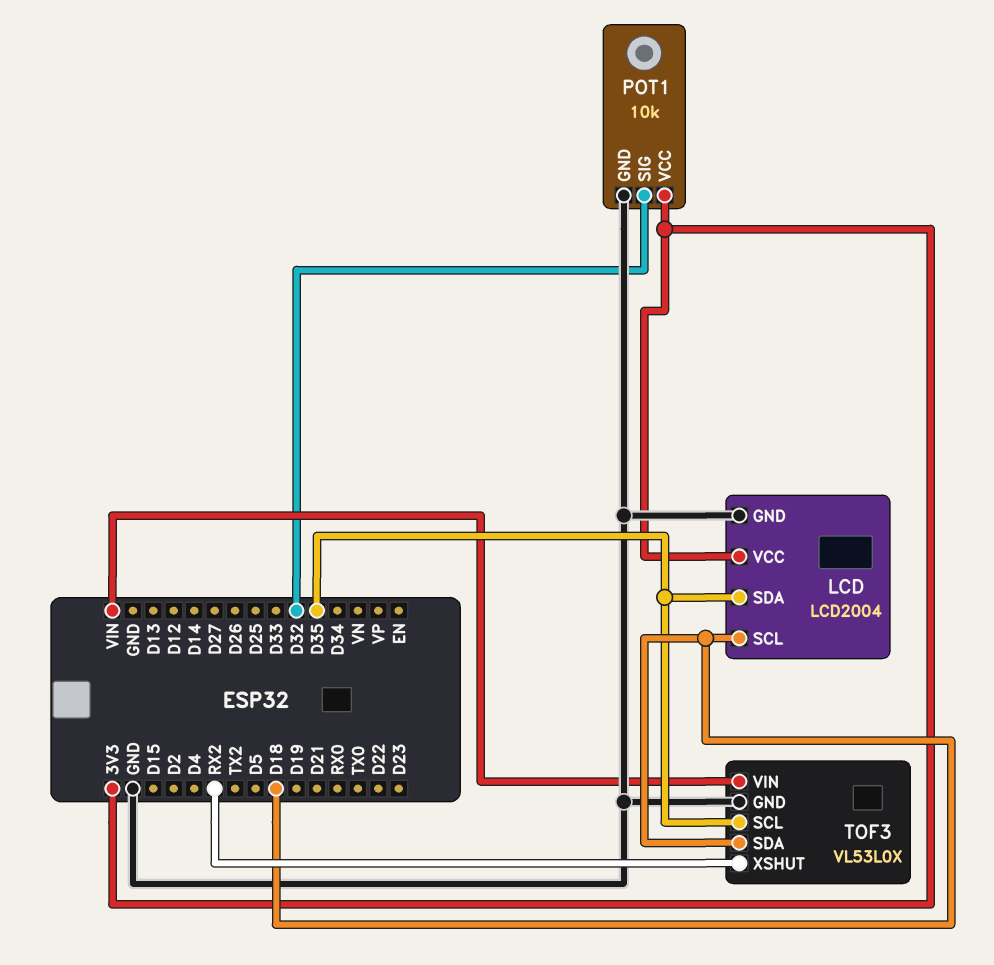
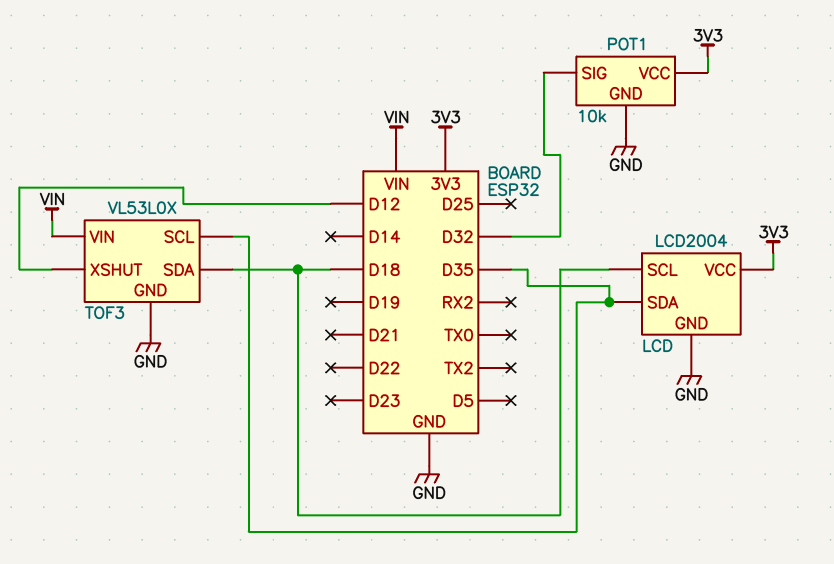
TOF3 pin XSHUT: RX2 -> D12

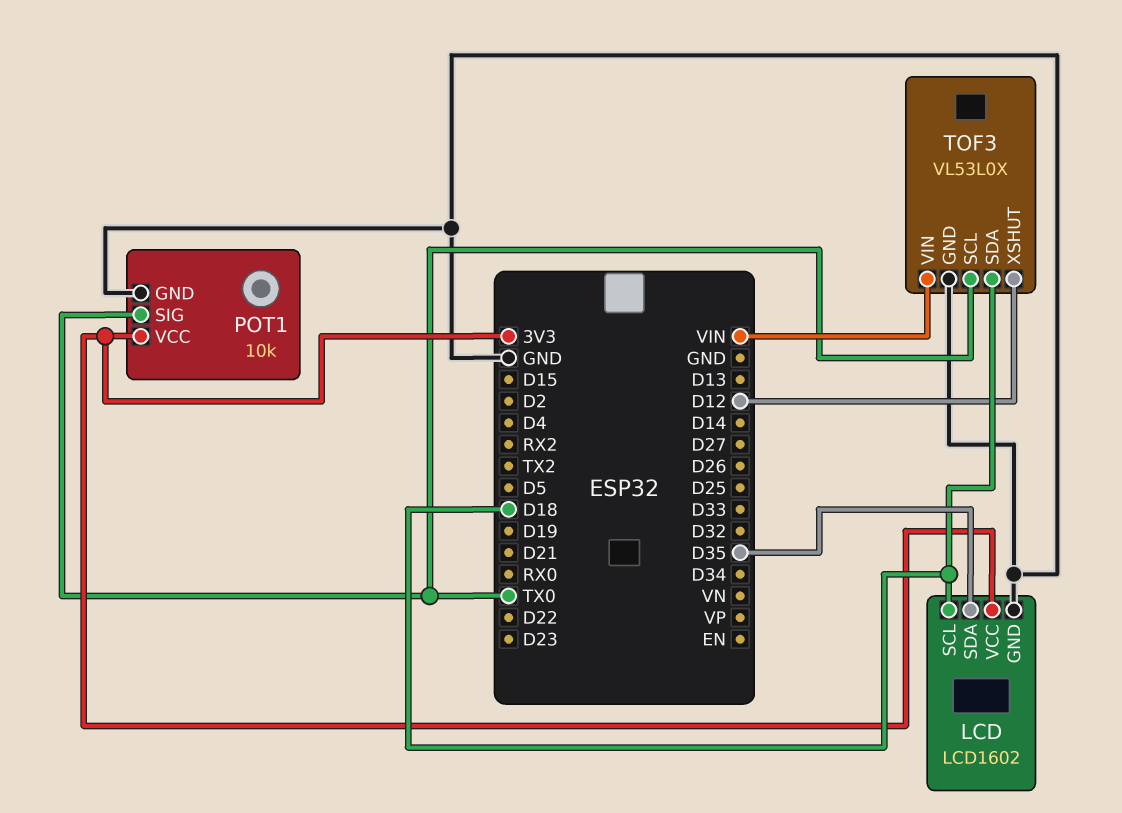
LCD: LCD2004 -> LCD1602
POT1 pin SIG: D32 -> TX0
TOF3 pin SCL: D35 -> TX0

